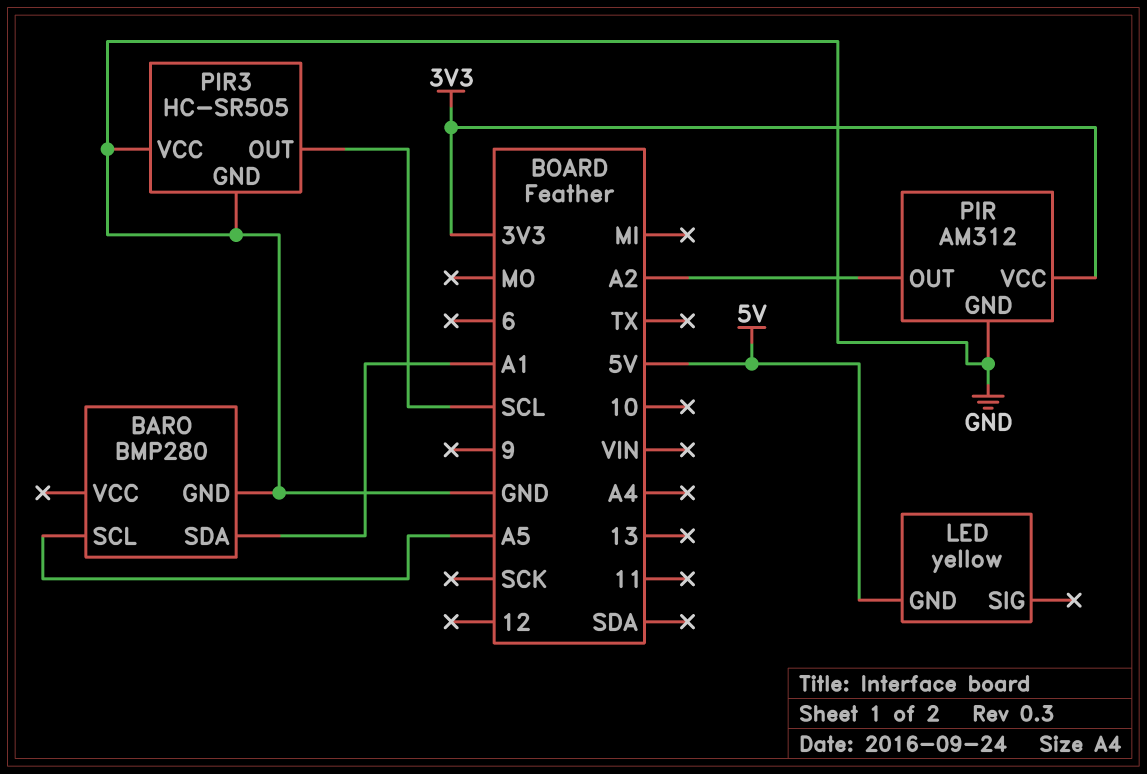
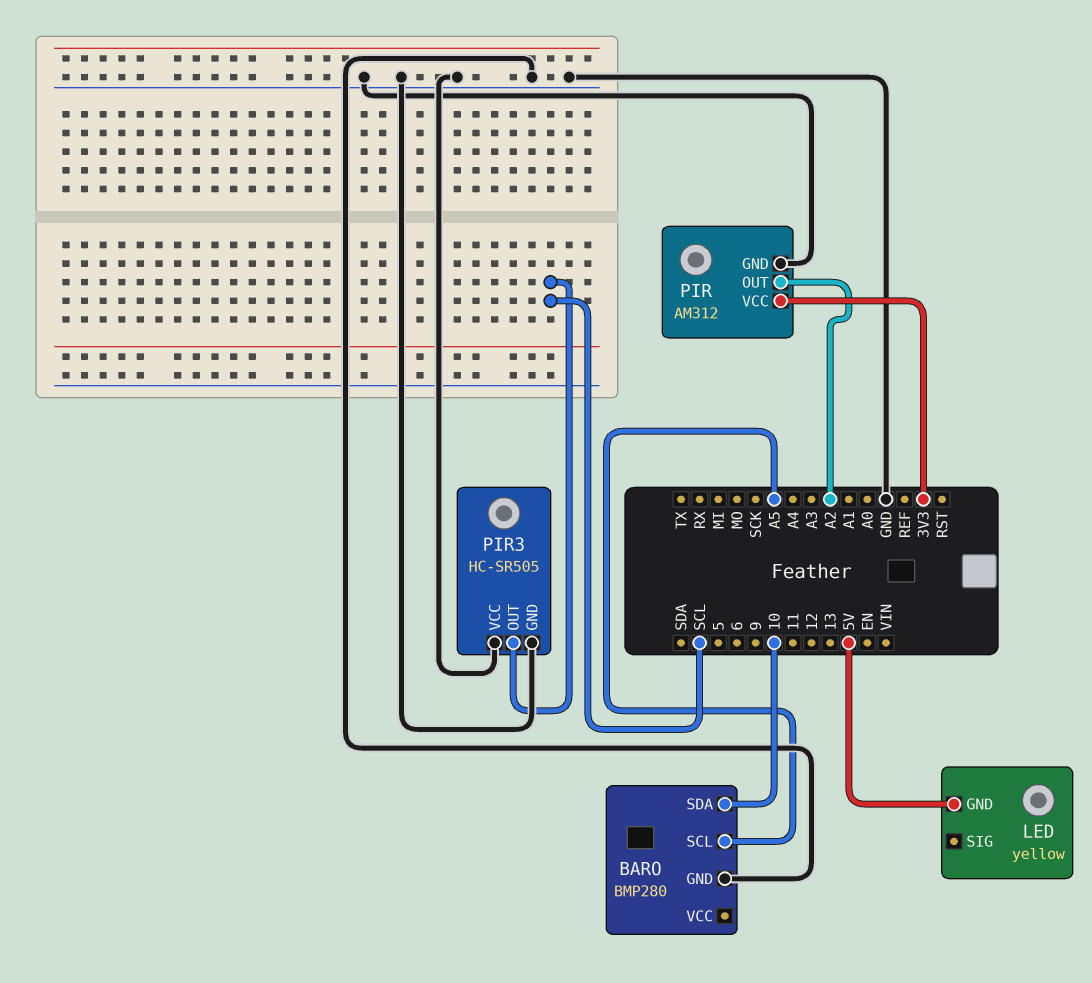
BARO pin SDA: A1 -> 10

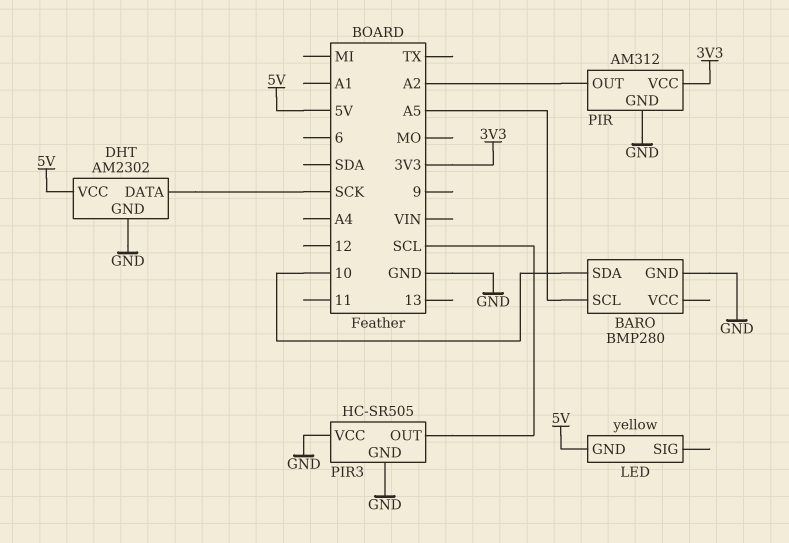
DHT: none -> AM2302
DHT pin DATA: none -> SCK
DHT pin GND: none -> GND
DHT pin VCC: none -> 5V

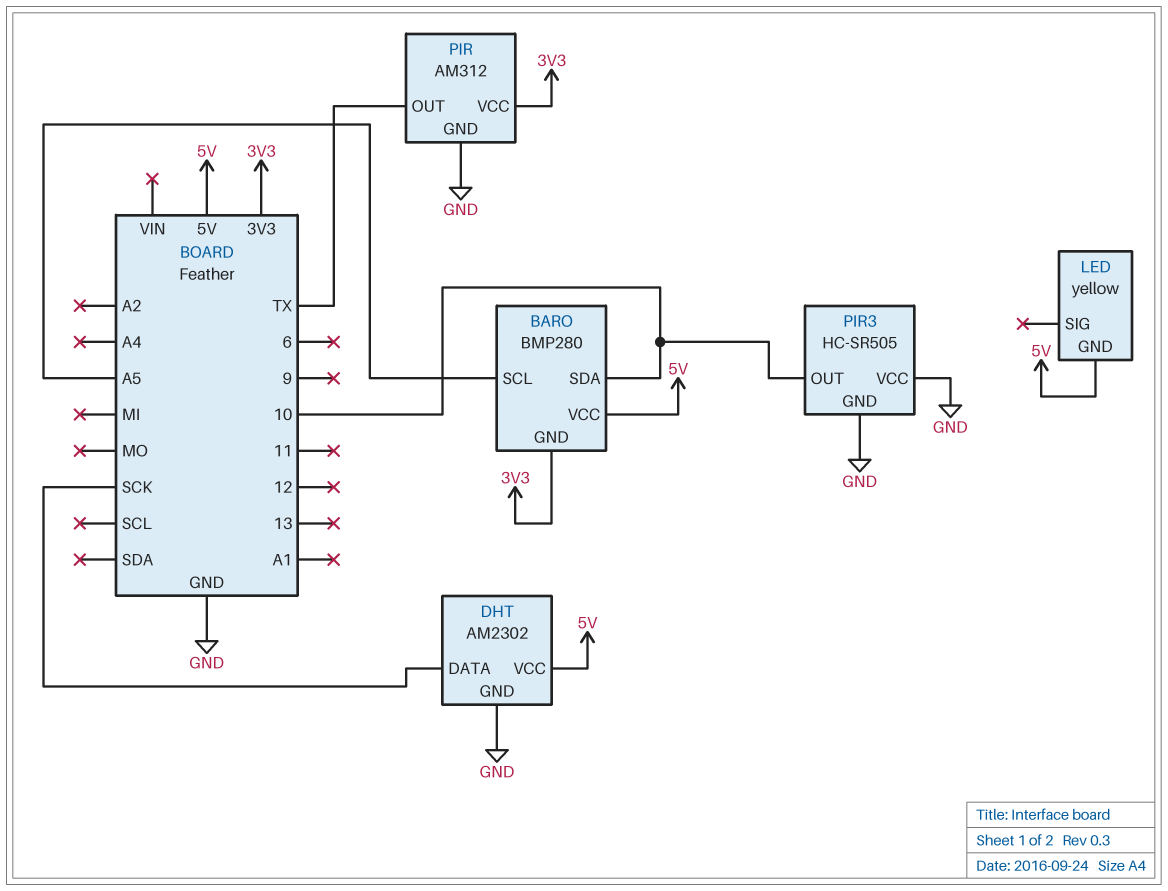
BARO pin GND: GND -> 3V3
BARO pin VCC: none -> 5V
PIR pin OUT: A2 -> TX
PIR3 pin OUT: SCL -> 10

